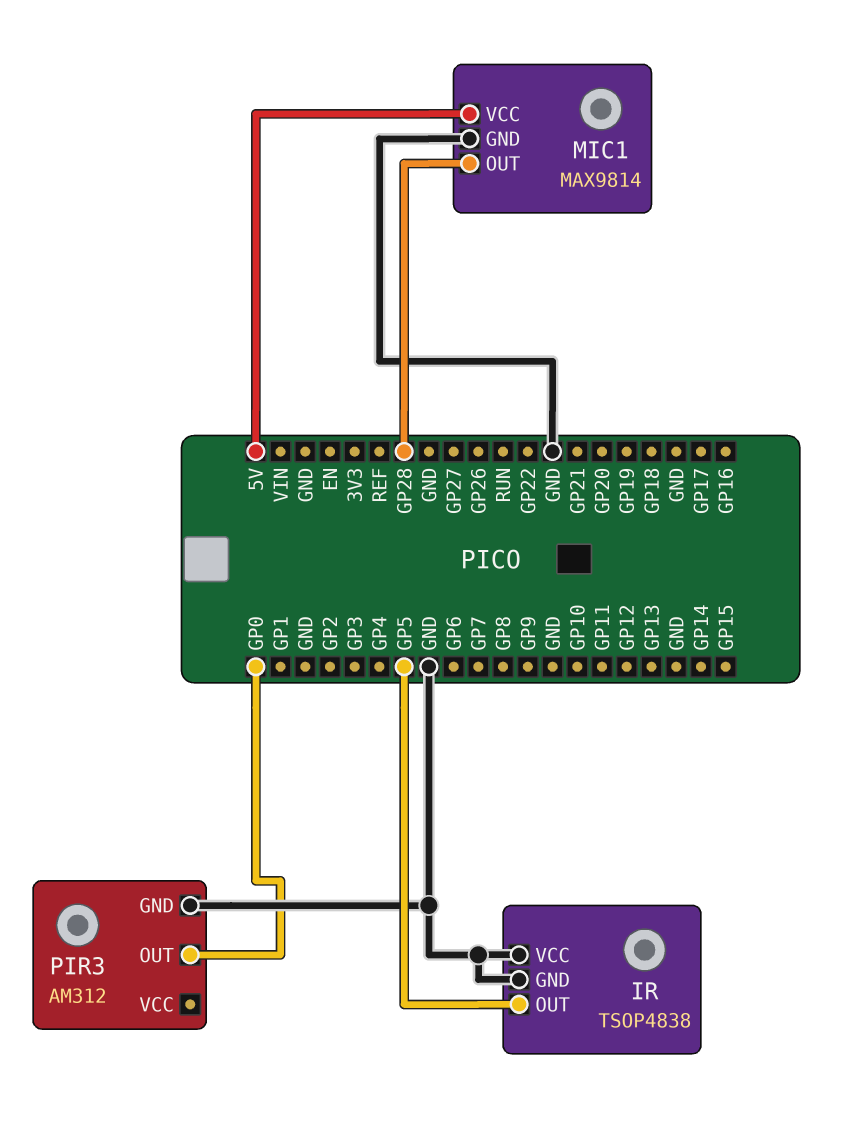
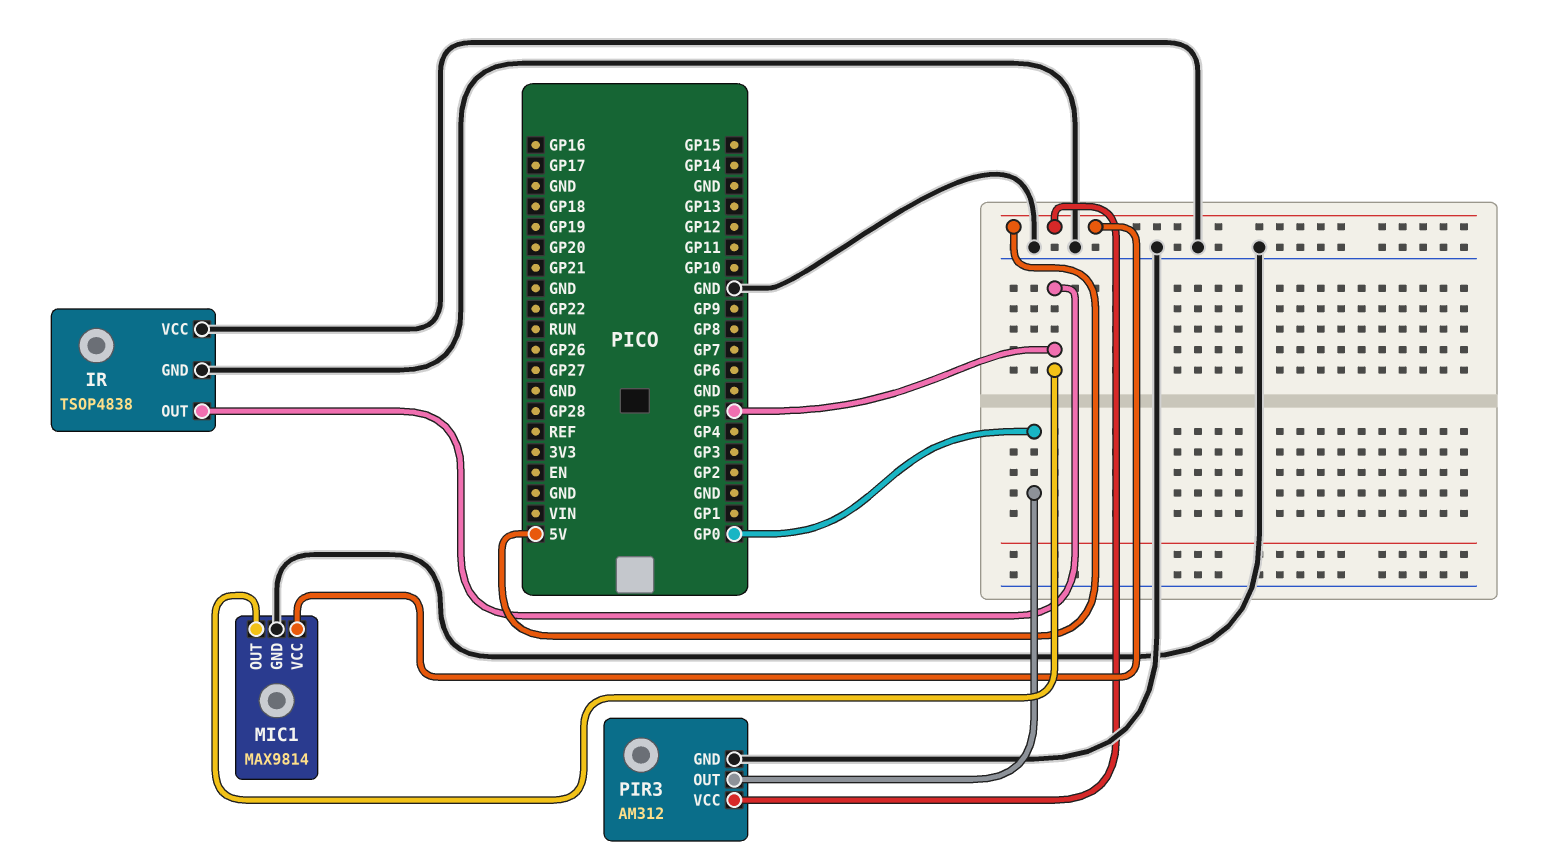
MIC1 pin OUT: GP28 -> GP5
PIR3 pin VCC: none -> 5V

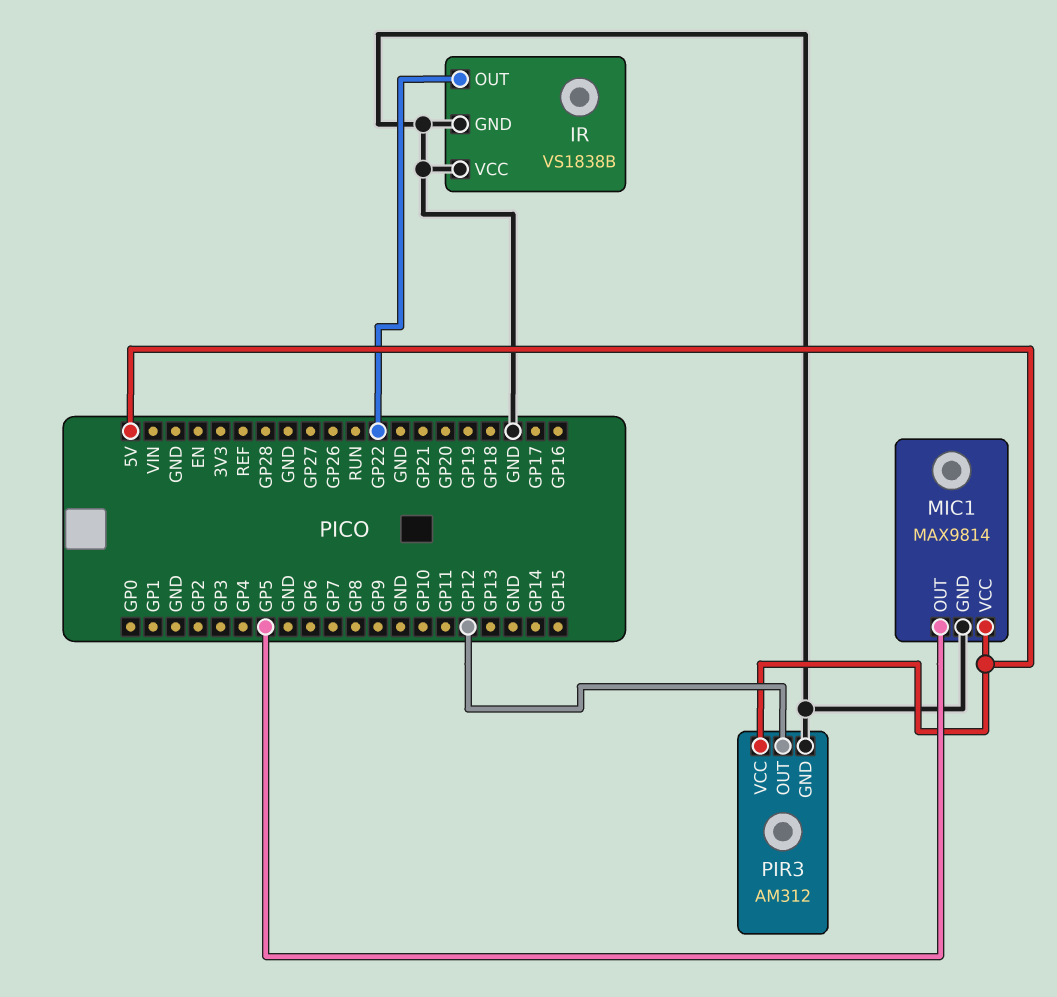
IR: TSOP4838 -> VS1838B
IR pin OUT: GP5 -> GP22
PIR3 pin OUT: GP0 -> GP12

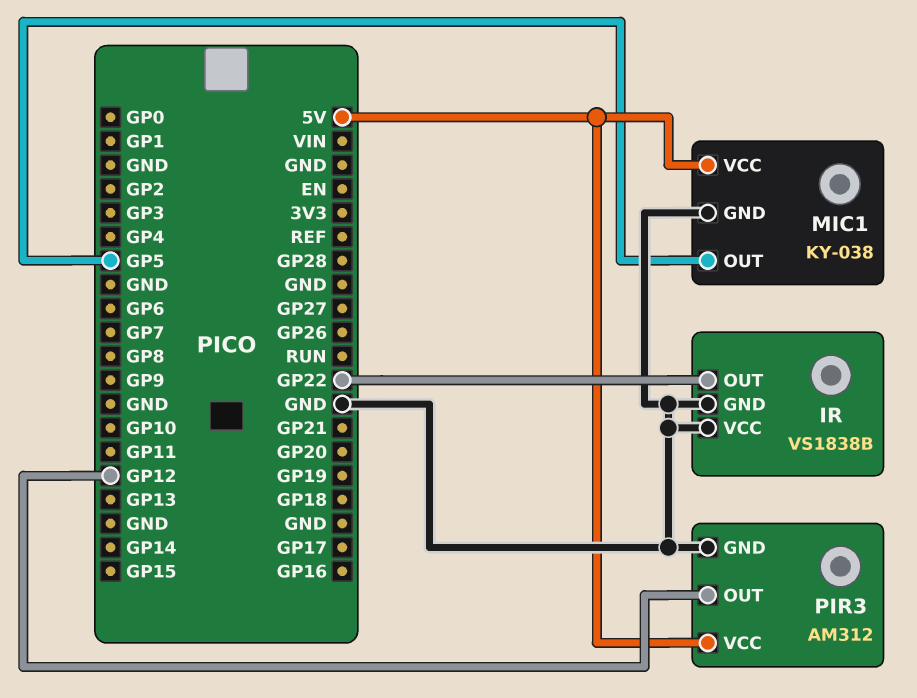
MIC1: MAX9814 -> KY-038

